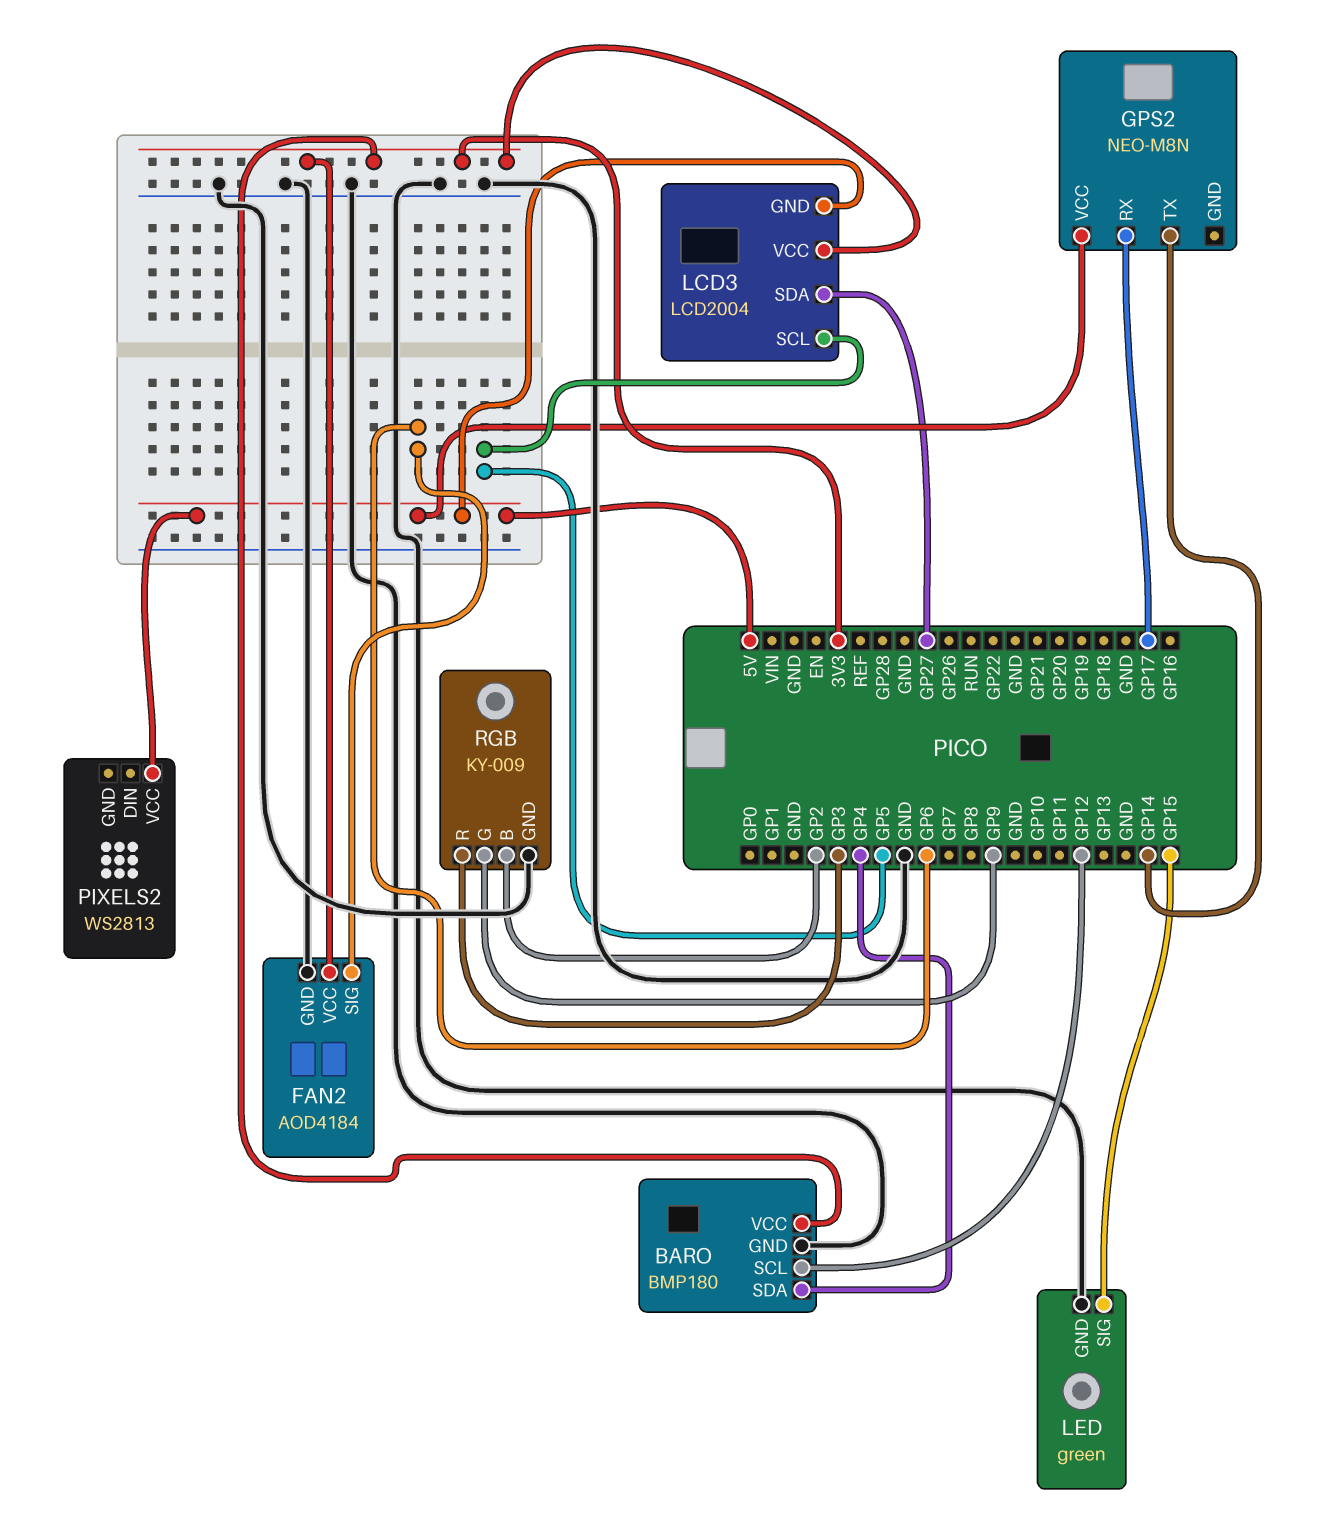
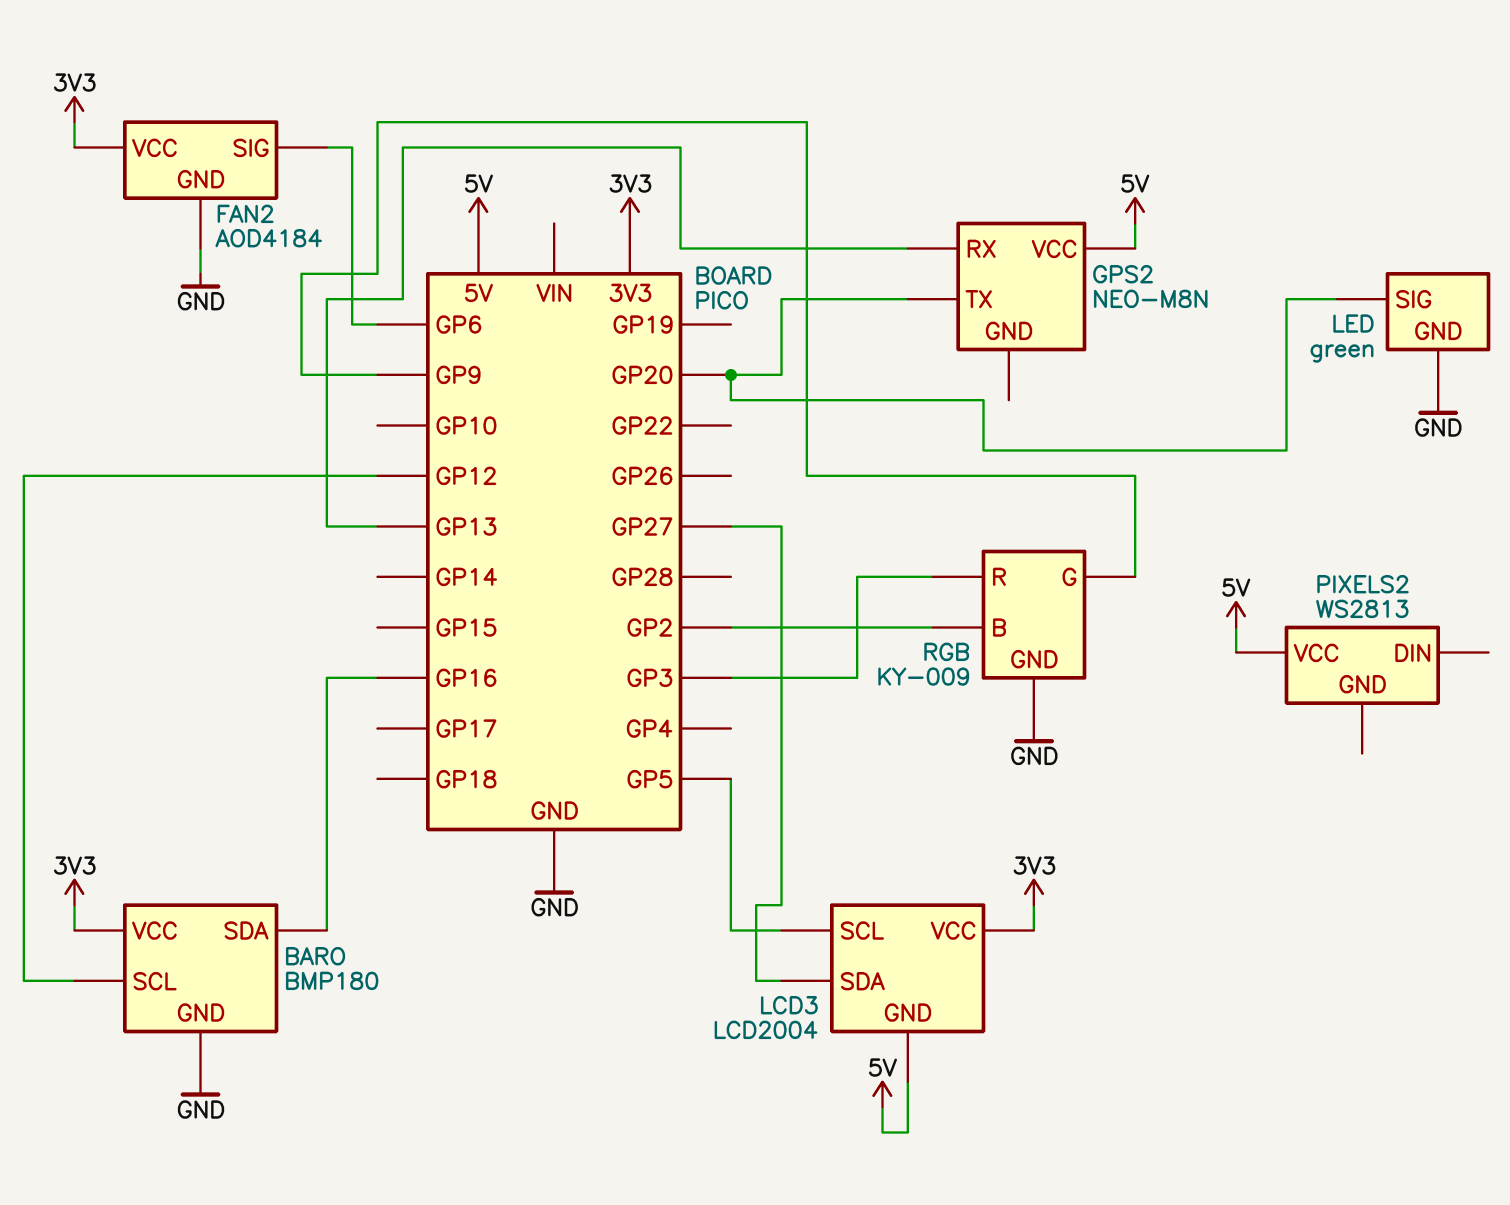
BARO pin SDA: GP4 -> GP16
GPS2 pin RX: GP17 -> GP13
GPS2 pin TX: GP14 -> GP20
LED pin SIG: GP15 -> GP20

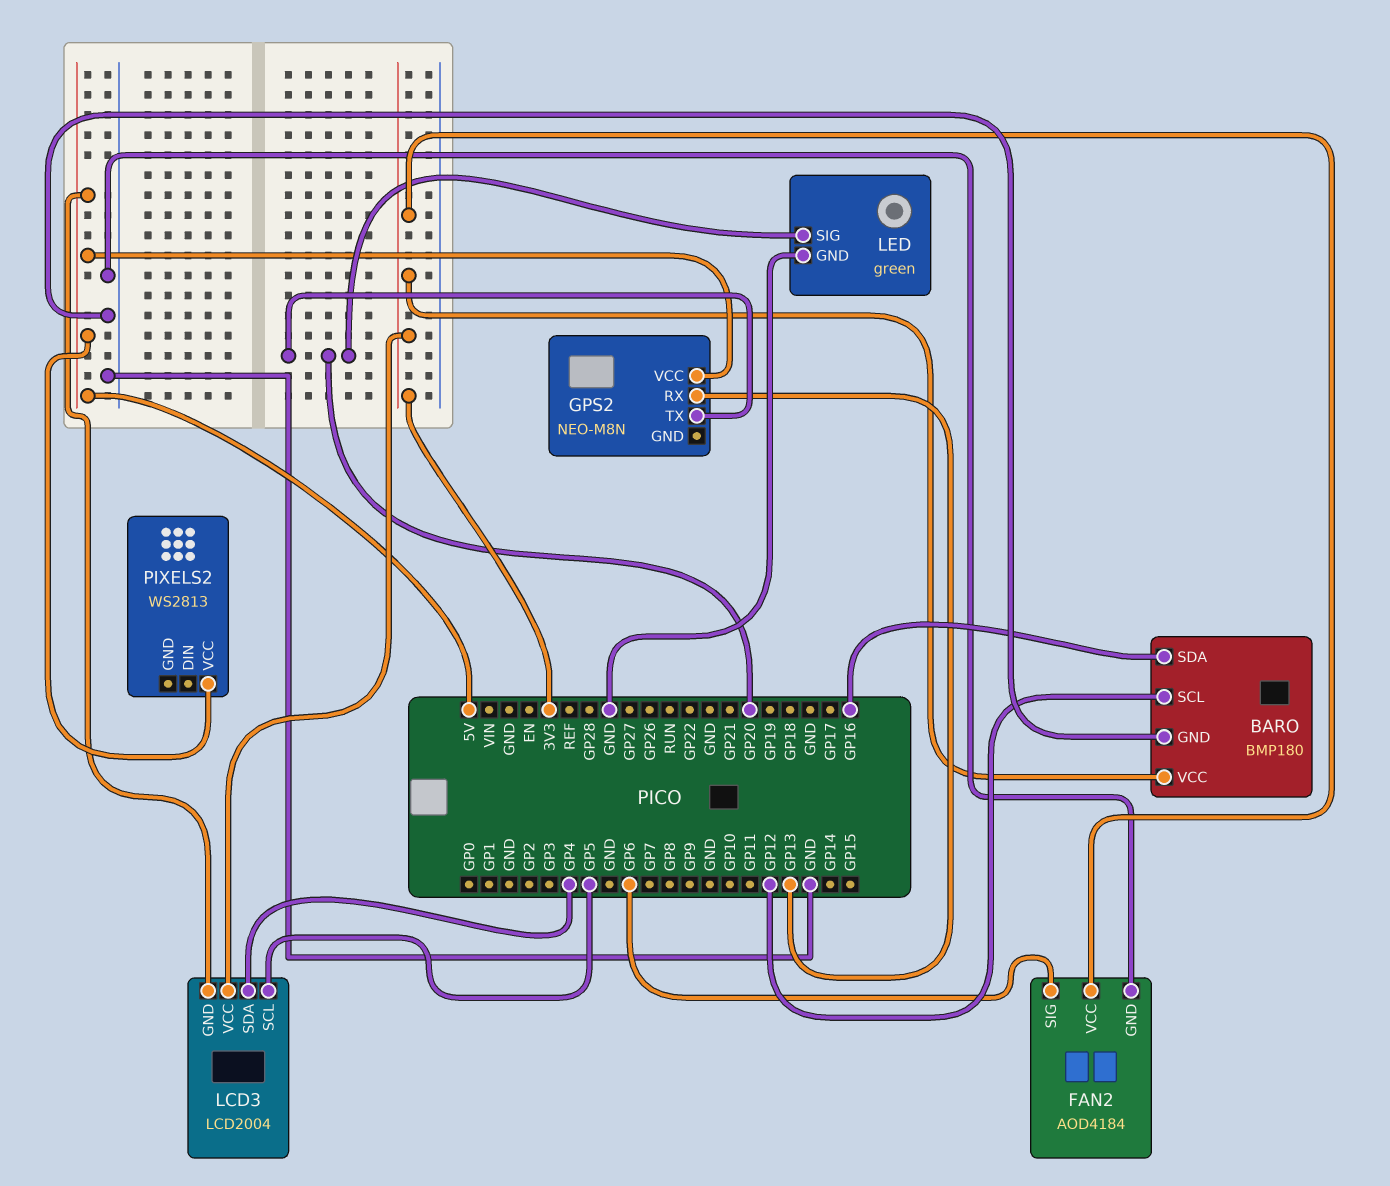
LCD3 pin SDA: GP27 -> GP4
RGB: KY-009 -> none
RGB pin B: GP2 -> none
RGB pin G: GP9 -> none
RGB pin GND: GND -> none
RGB pin R: GP3 -> none

